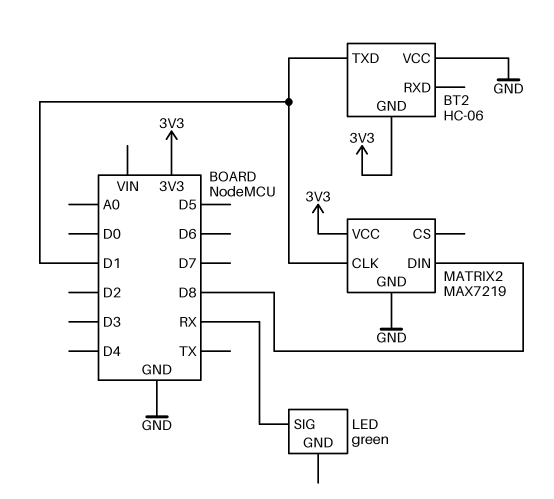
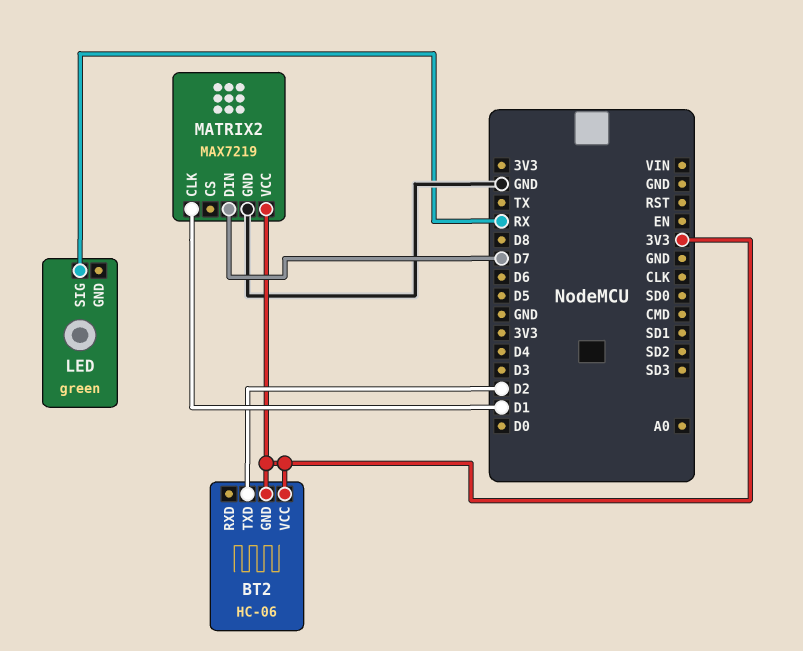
BT2 pin TXD: D1 -> D2
BT2 pin VCC: GND -> 3V3
MATRIX2 pin DIN: D8 -> D7

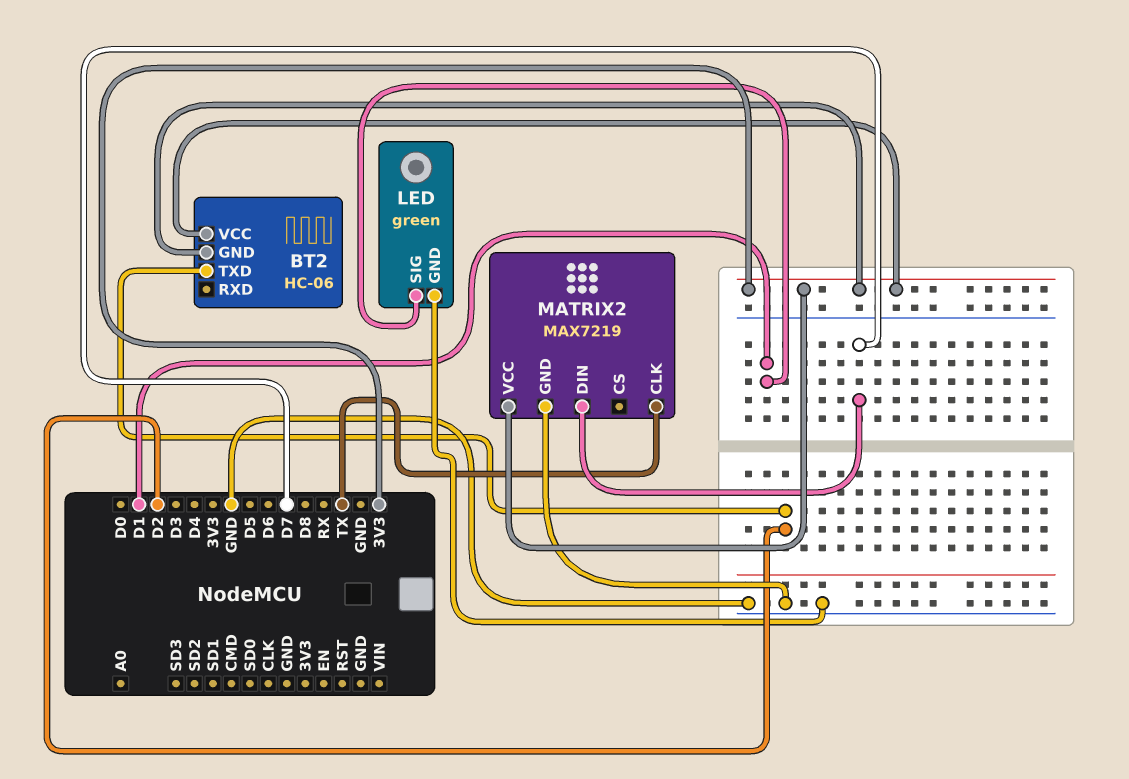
LED pin GND: none -> GND
LED pin SIG: RX -> D1
MATRIX2 pin CLK: D1 -> TX

